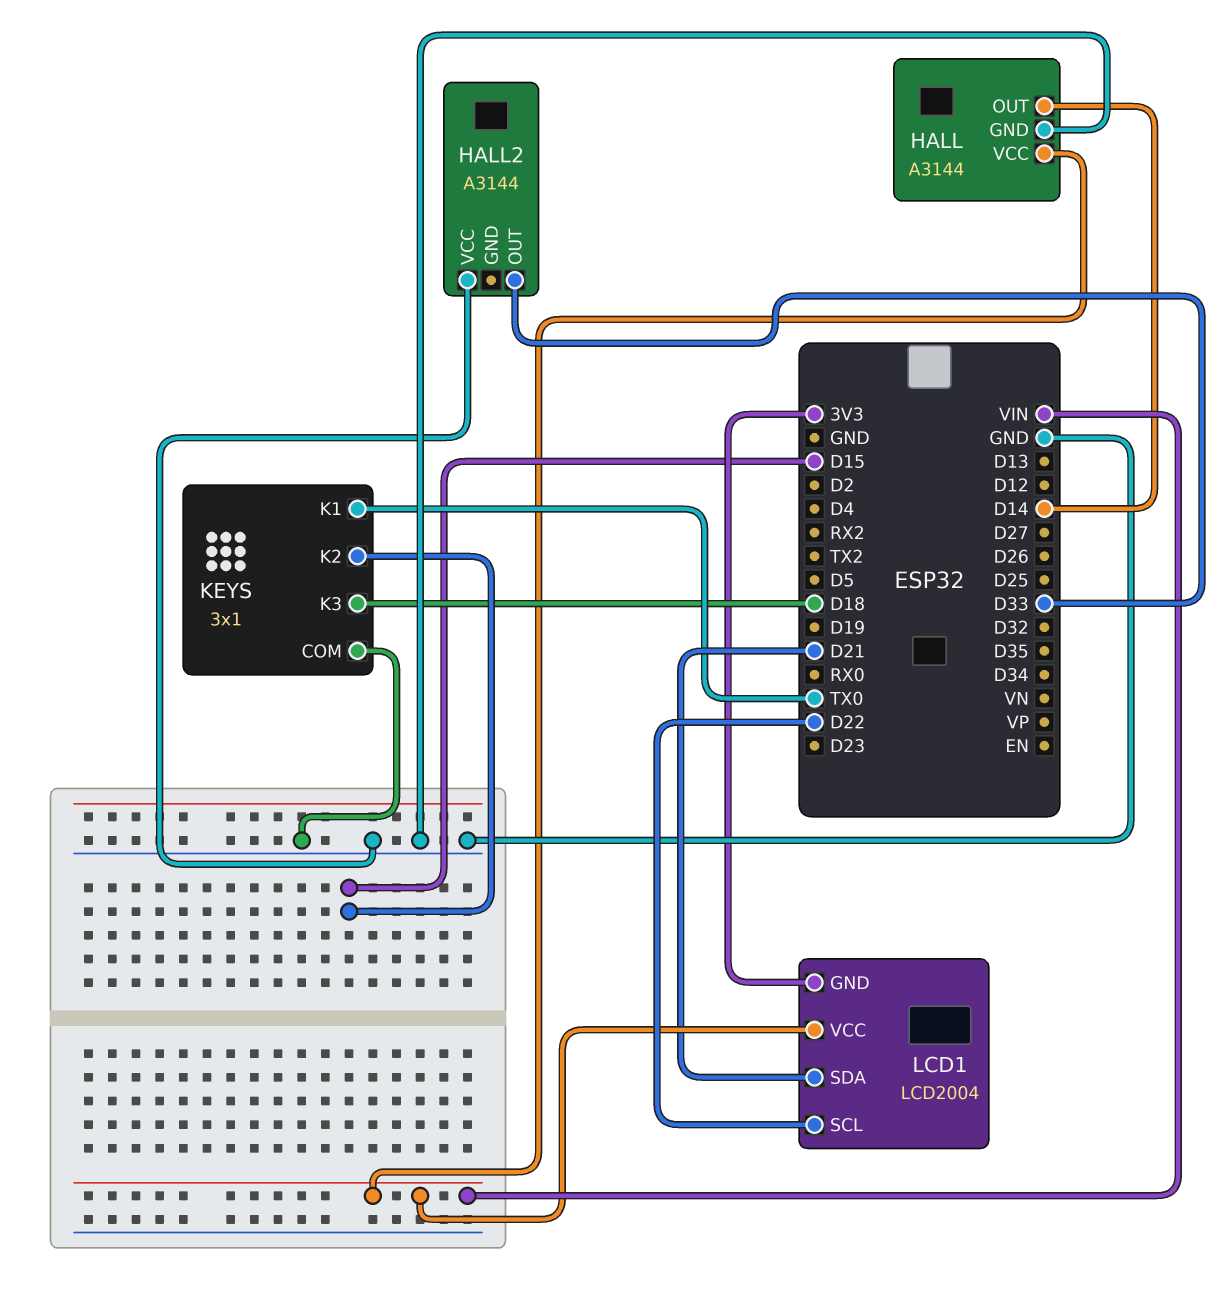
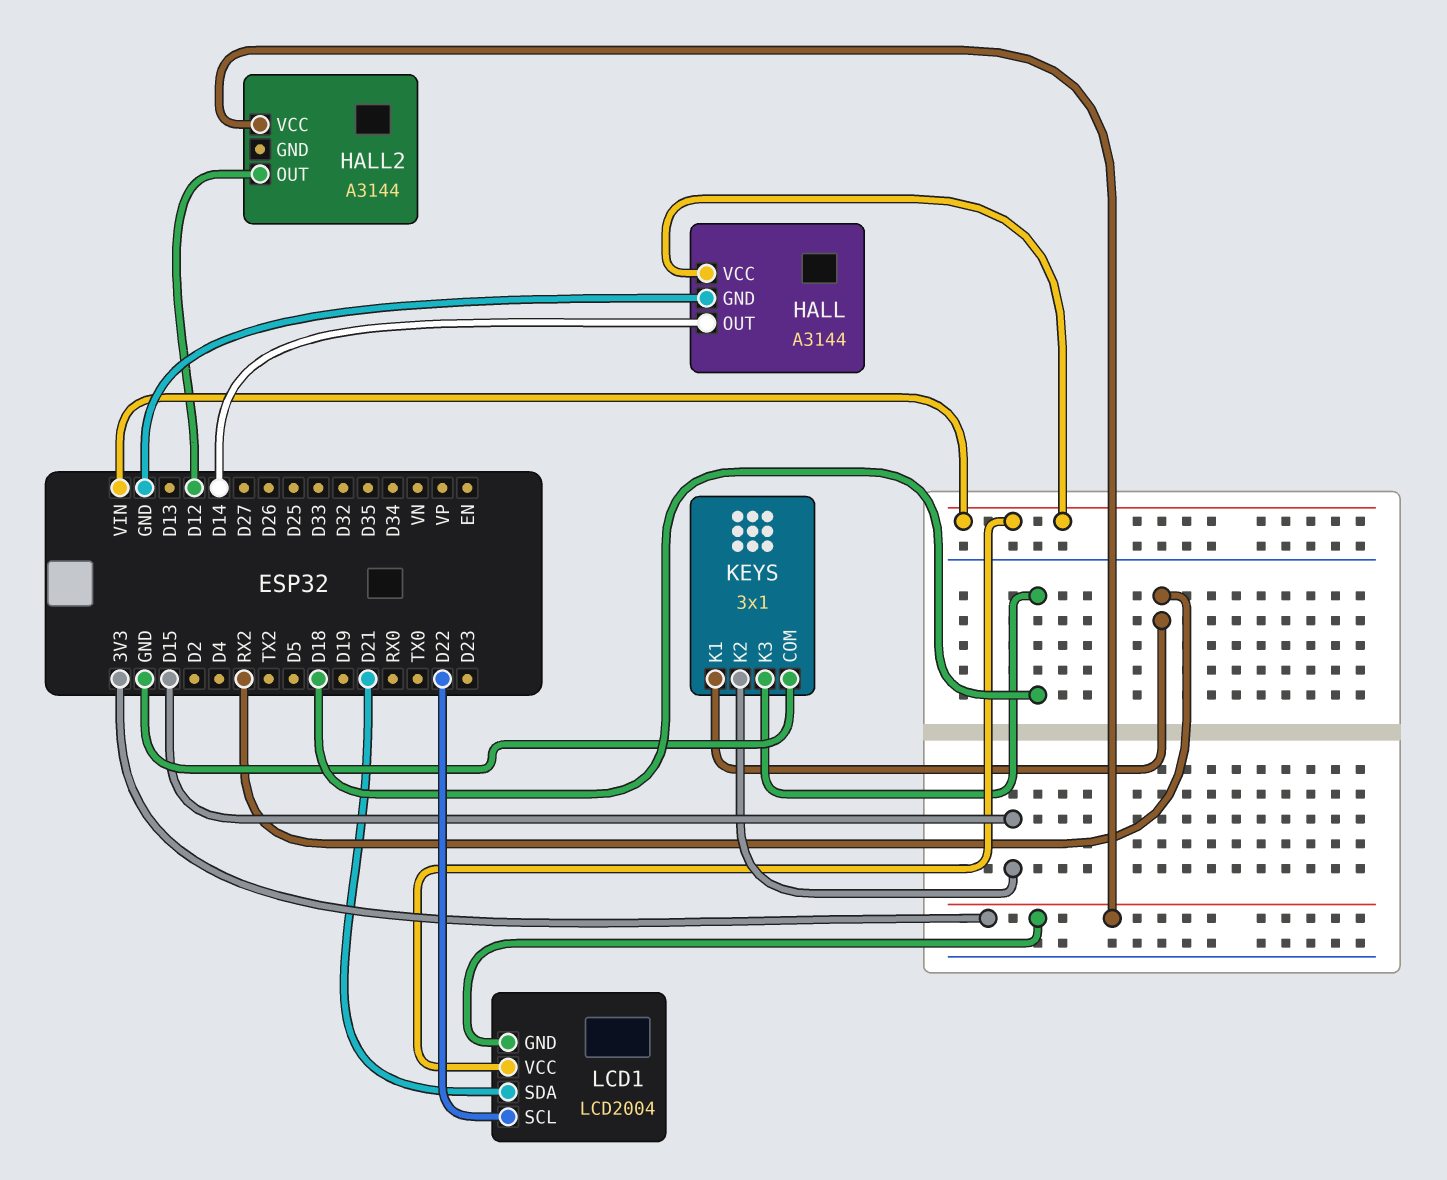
HALL2 pin OUT: D33 -> D12
HALL2 pin VCC: GND -> 3V3
KEYS pin K1: TX0 -> RX2

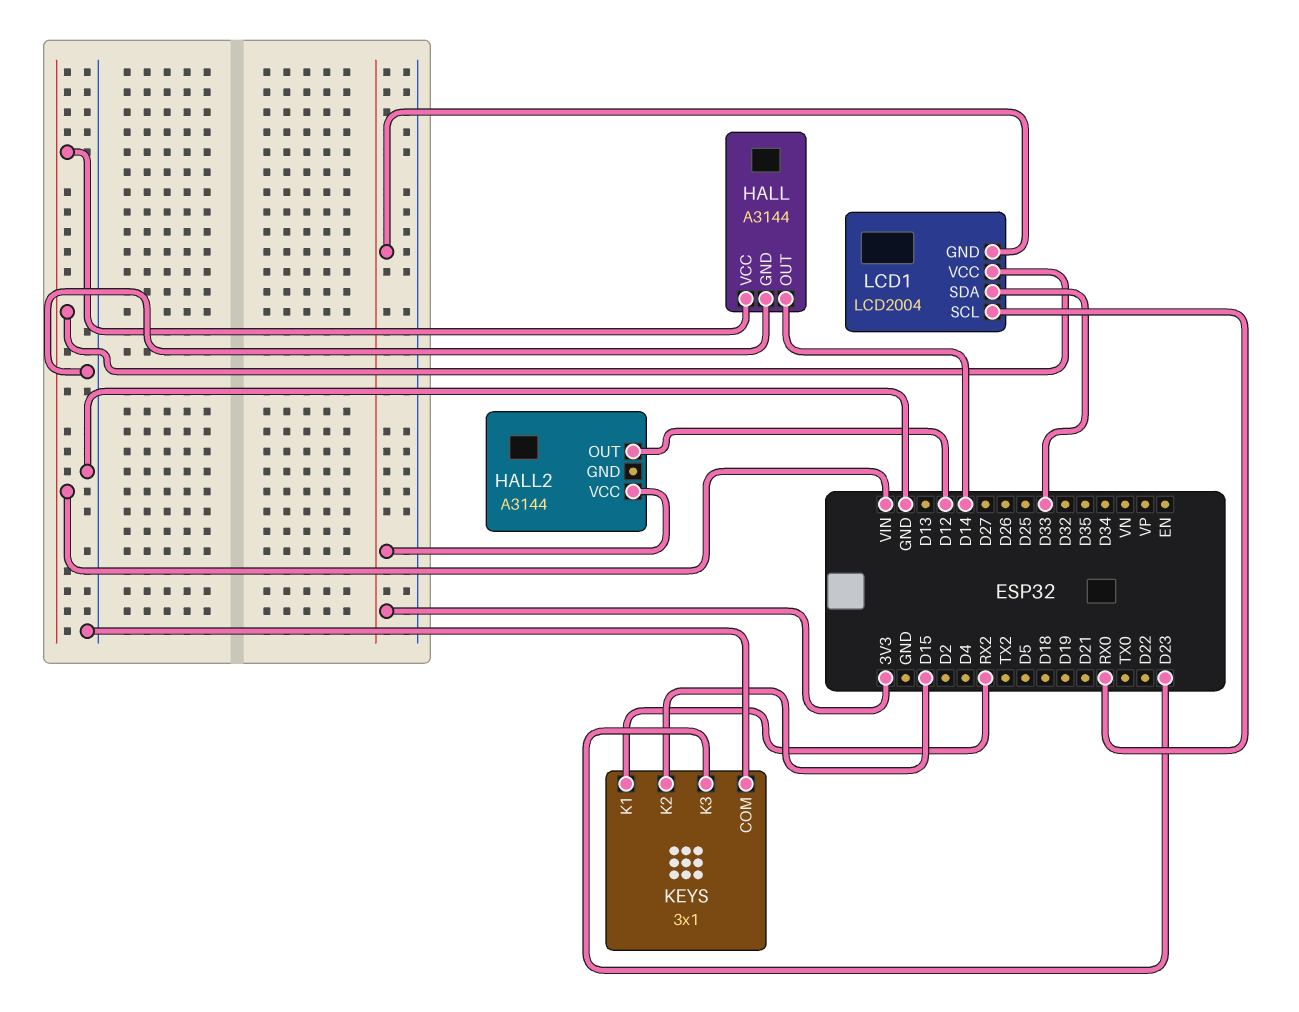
KEYS pin K3: D18 -> D23
LCD1 pin SCL: D22 -> RX0
LCD1 pin SDA: D21 -> D33

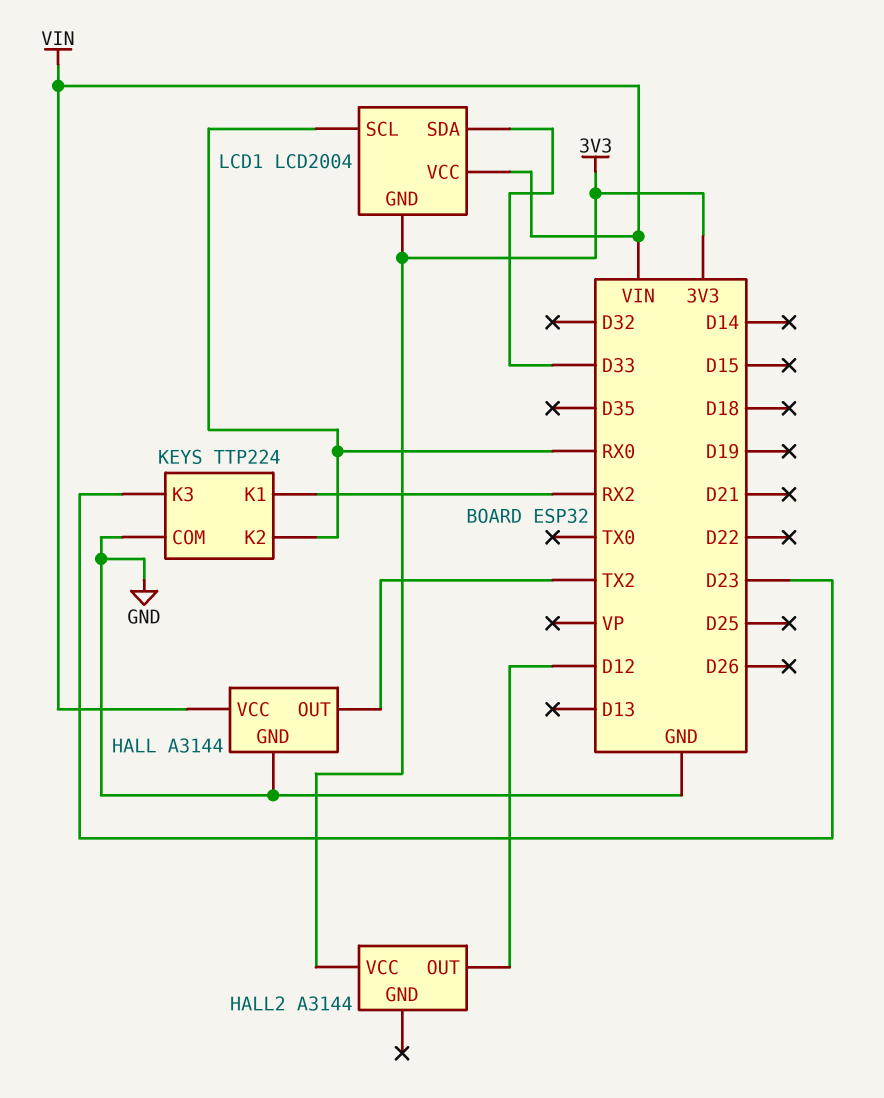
HALL pin OUT: D14 -> TX2
KEYS: 3x1 -> TTP224
KEYS pin K2: D15 -> RX0

